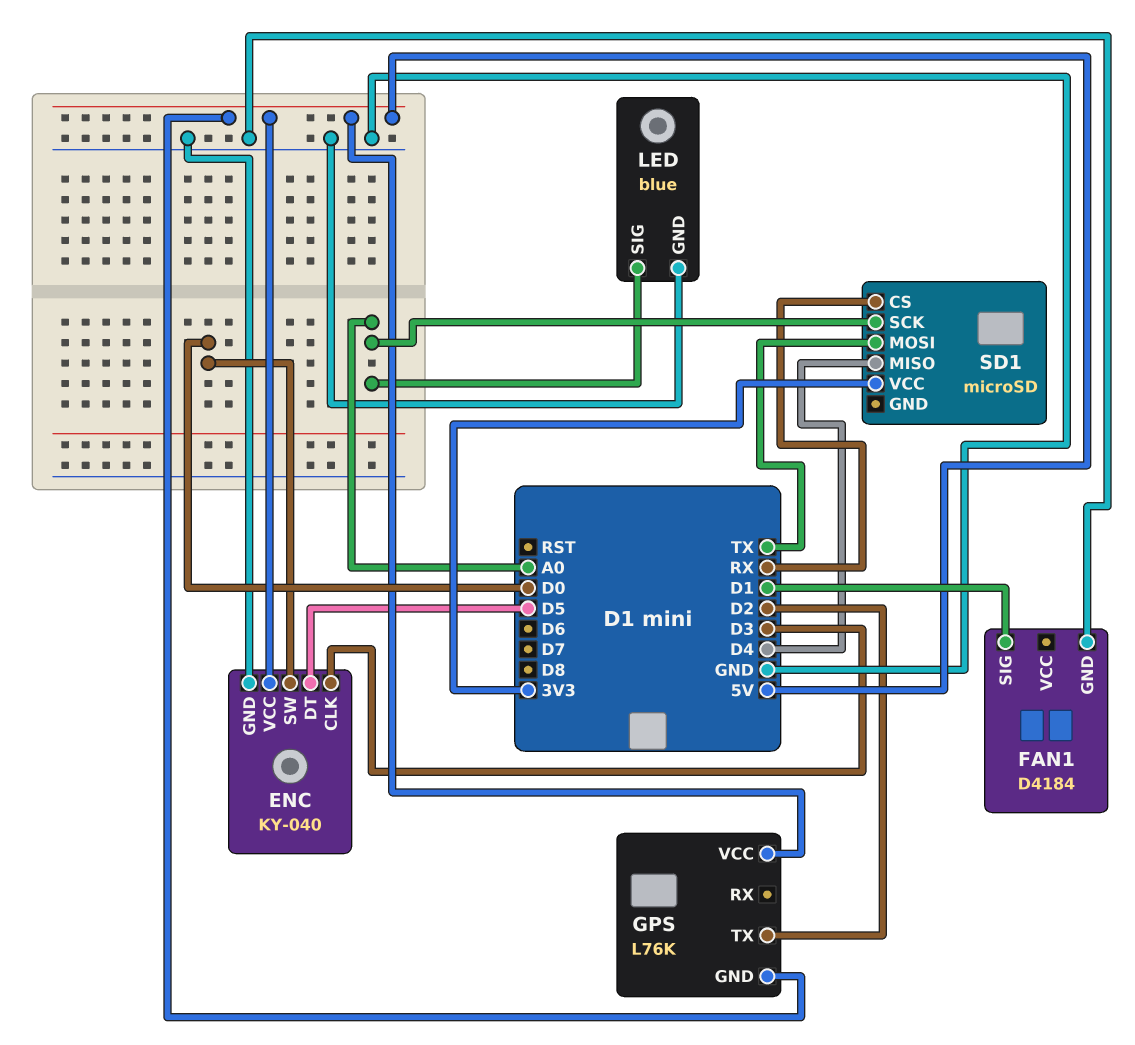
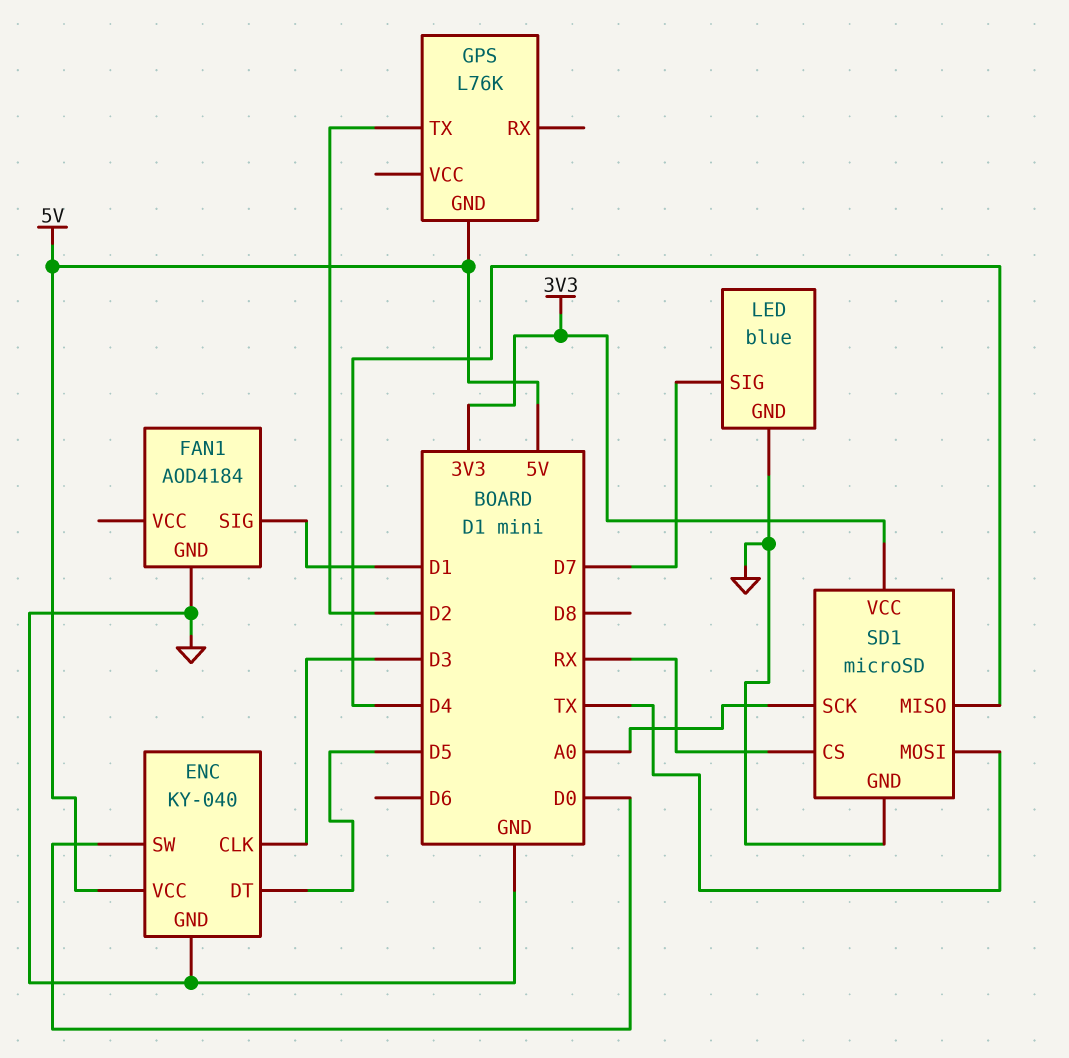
FAN1: D4184 -> AOD4184
GPS pin VCC: 5V -> none
LED pin SIG: A0 -> D7
SD1 pin GND: none -> GND

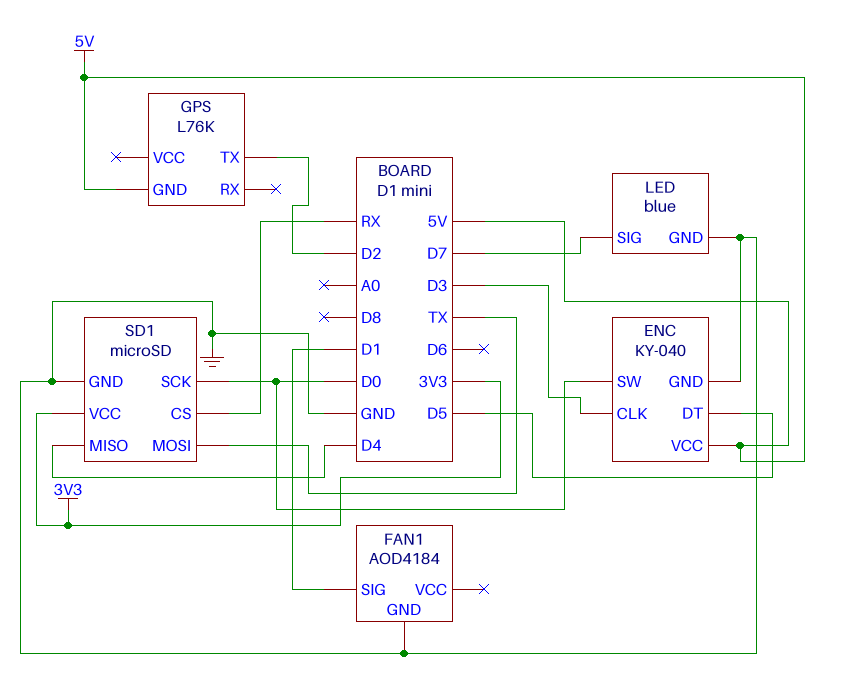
SD1 pin SCK: A0 -> D0

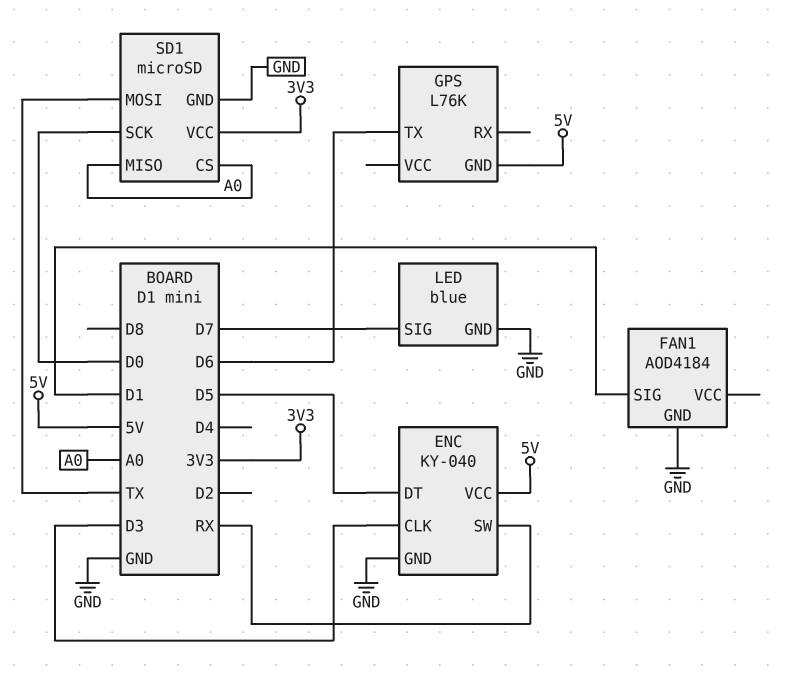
ENC pin SW: D0 -> RX
GPS pin TX: D2 -> D6
SD1 pin CS: RX -> A0
SD1 pin MISO: D4 -> A0

